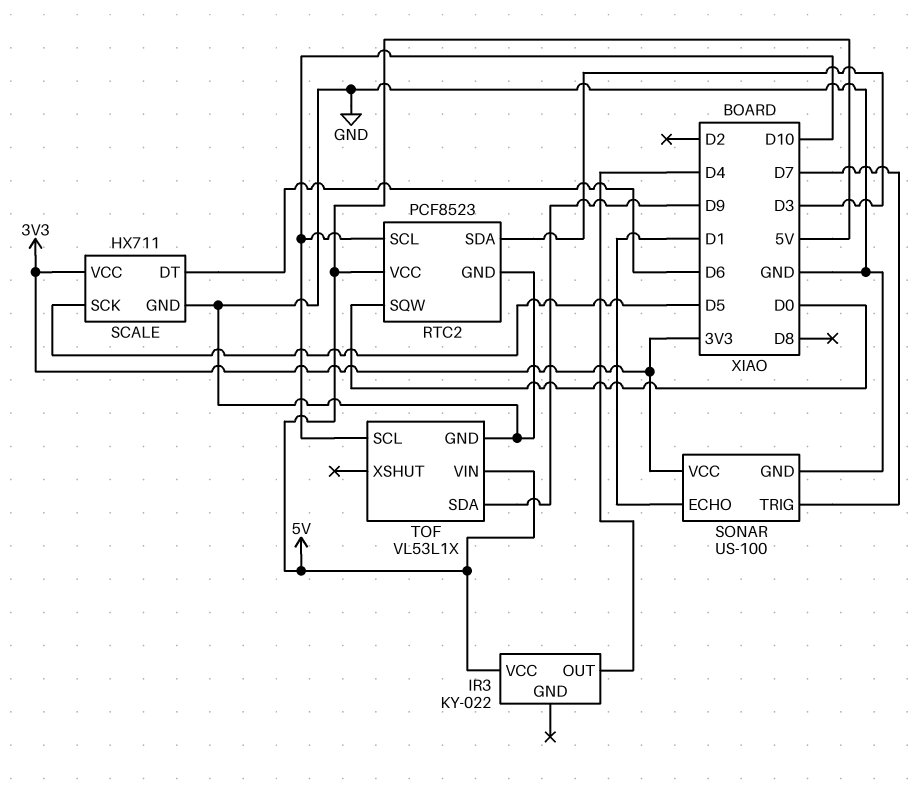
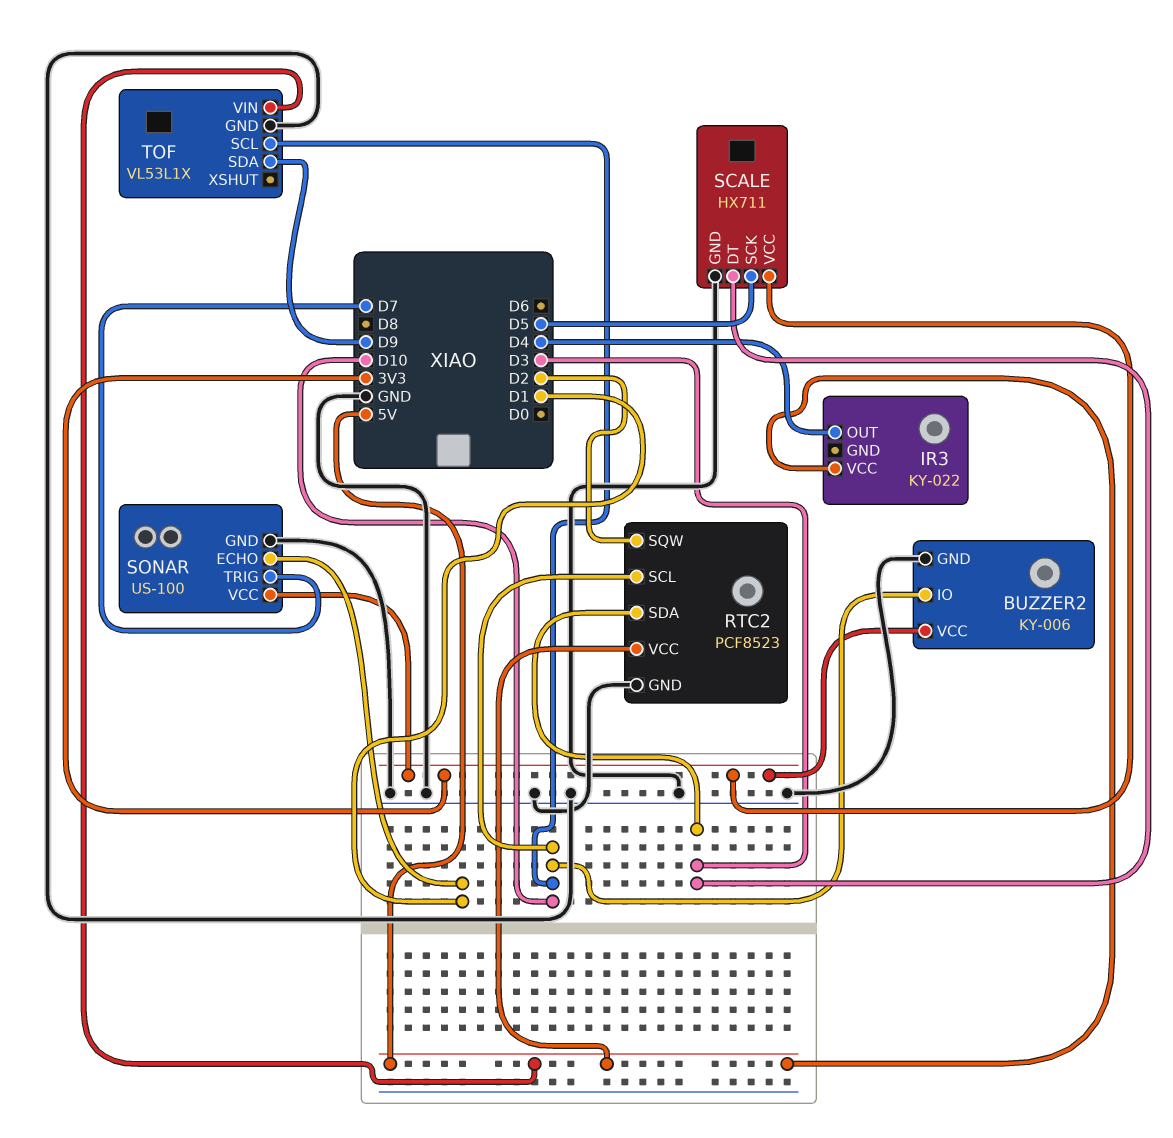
BUZZER2: none -> KY-006
BUZZER2 pin GND: none -> GND
BUZZER2 pin IO: none -> D10
BUZZER2 pin VCC: none -> 3V3
RTC2 pin SQW: D0 -> D2
SCALE pin DT: D6 -> D3

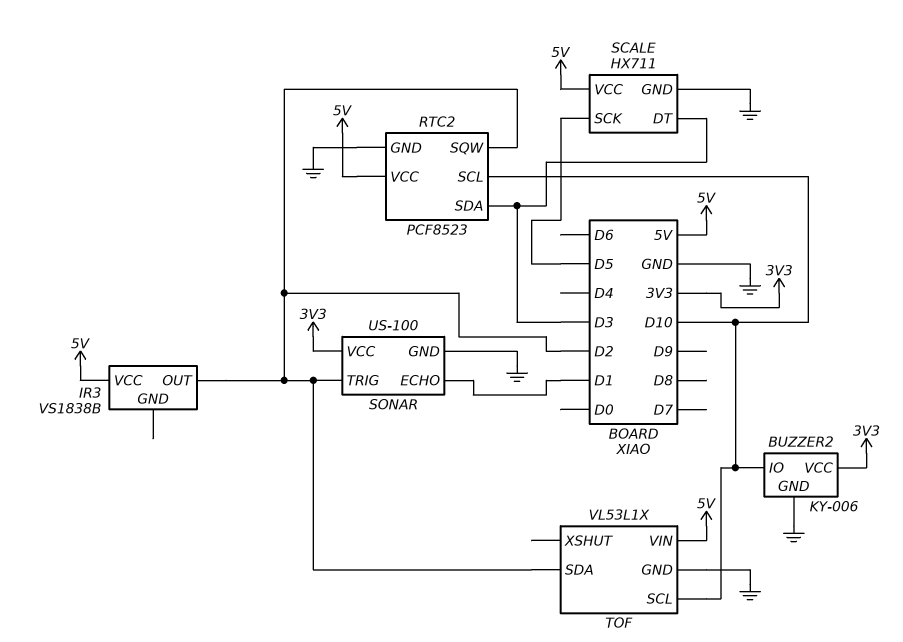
IR3: KY-022 -> VS1838B
IR3 pin OUT: D4 -> D2
SCALE pin VCC: 3V3 -> 5V
SONAR pin TRIG: D7 -> D2
TOF pin SDA: D9 -> D2

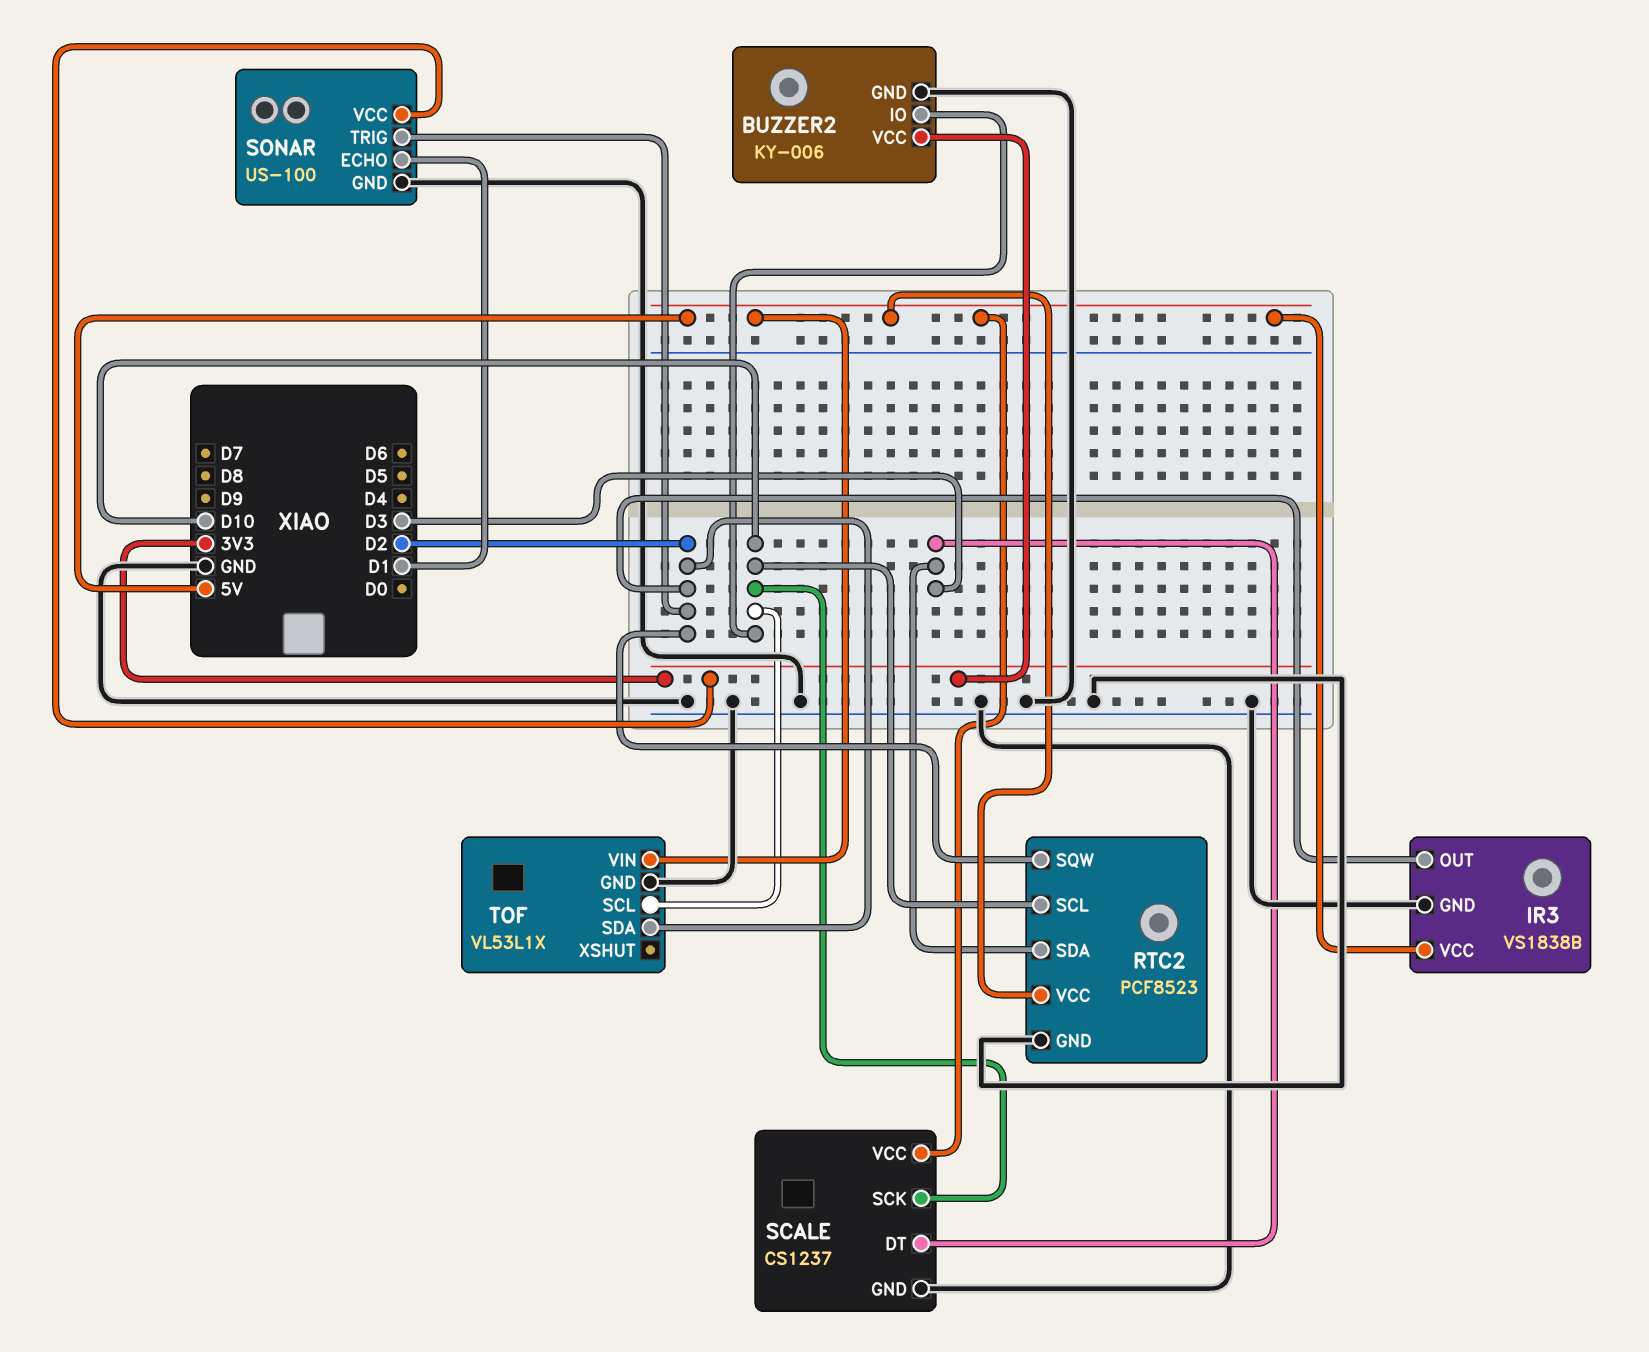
IR3 pin GND: none -> GND
SCALE: HX711 -> CS1237
SCALE pin SCK: D5 -> D10

